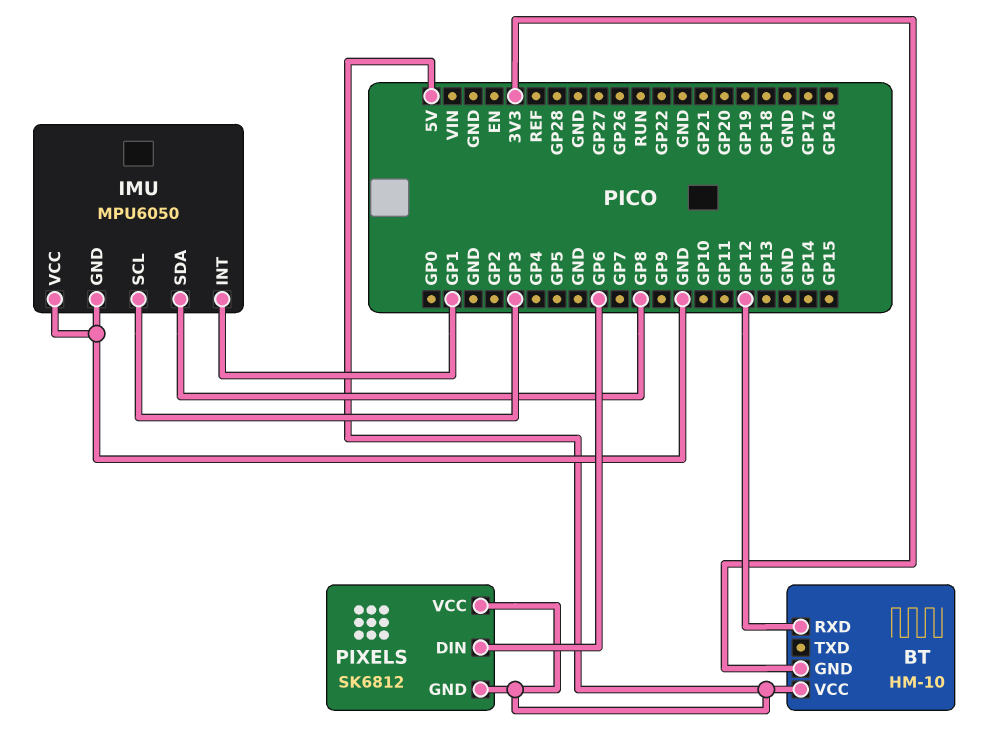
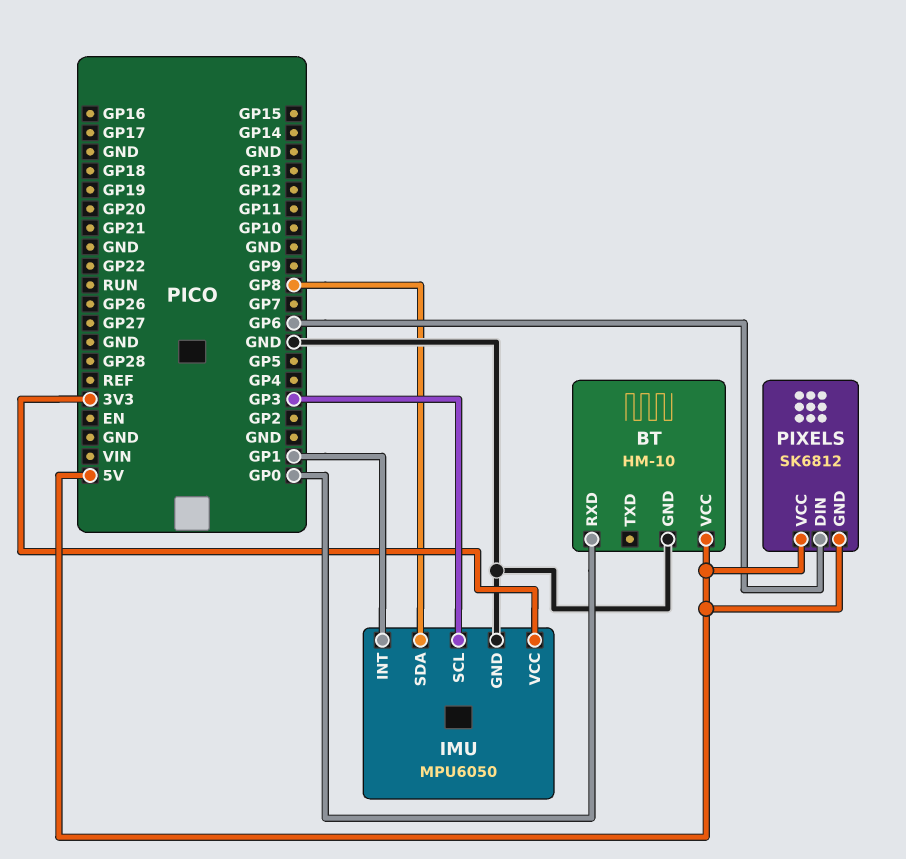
BT pin GND: 3V3 -> GND
BT pin RXD: GP12 -> GP0
IMU pin VCC: GND -> 3V3

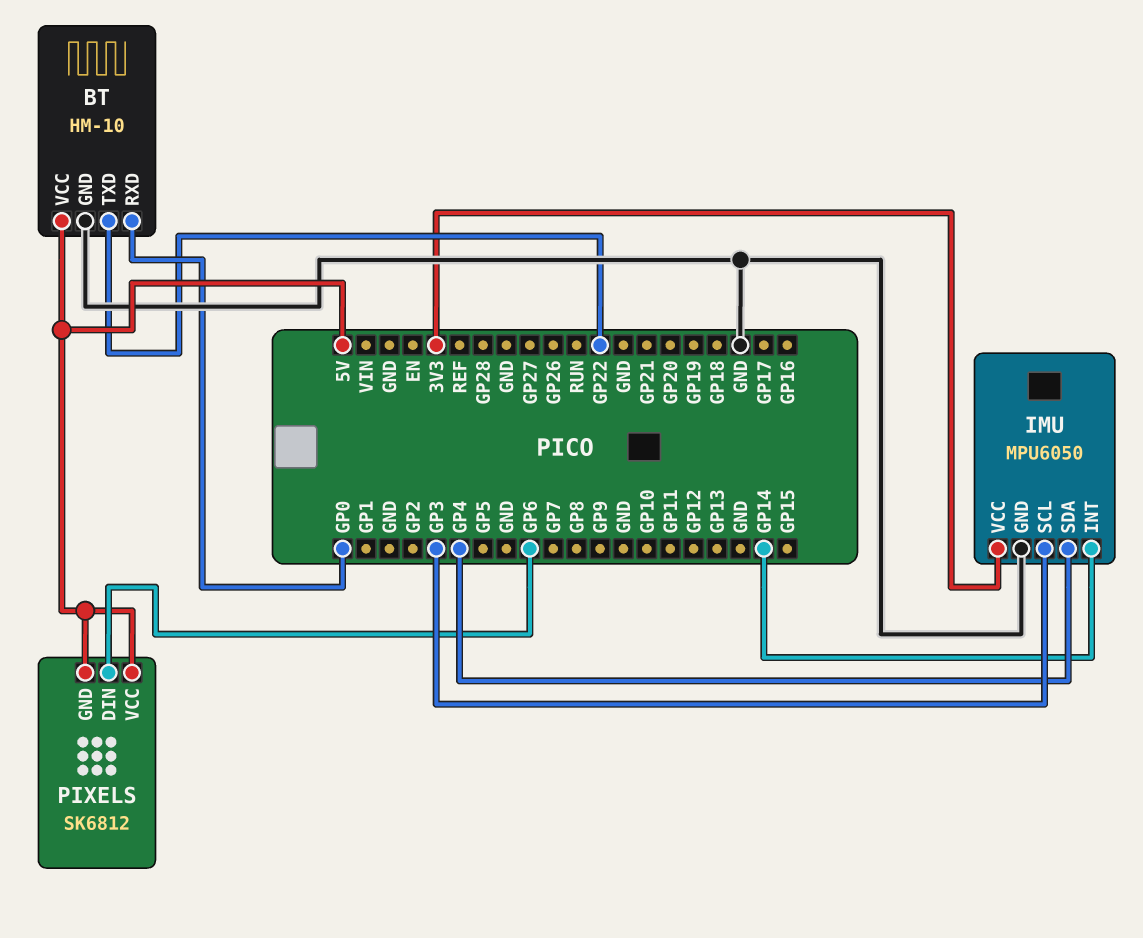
BT pin TXD: none -> GP22
IMU pin INT: GP1 -> GP14
IMU pin SDA: GP8 -> GP4

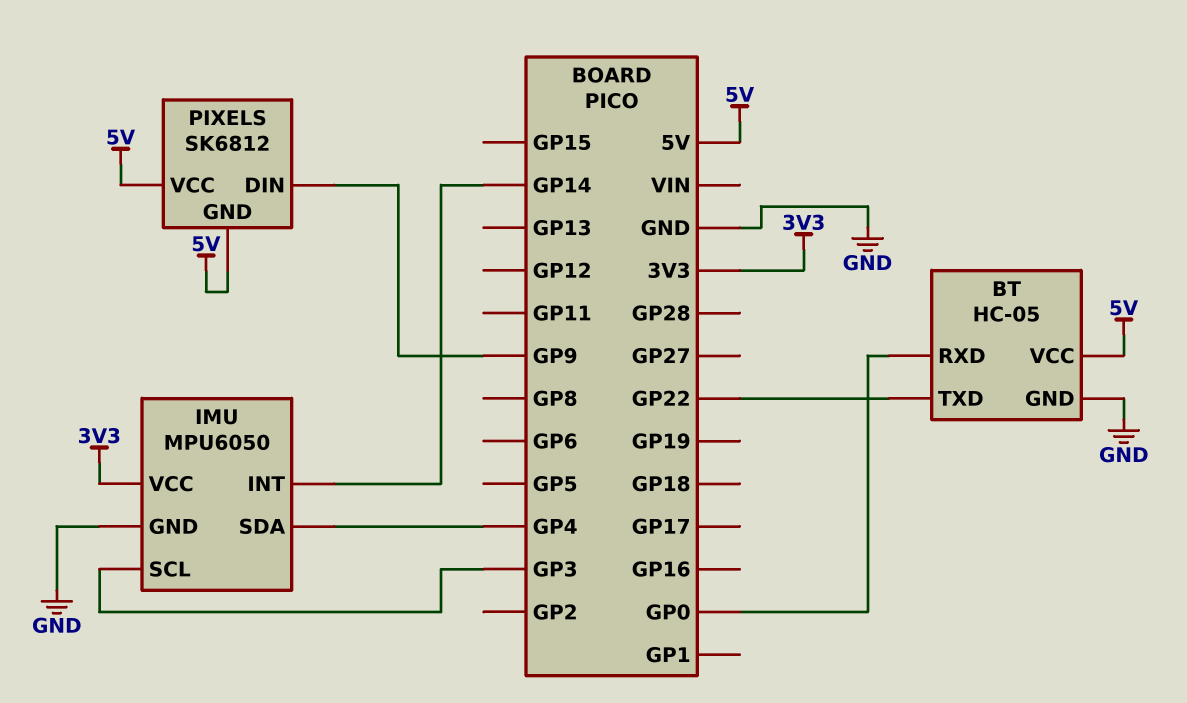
BT: HM-10 -> HC-05
PIXELS pin DIN: GP6 -> GP9

